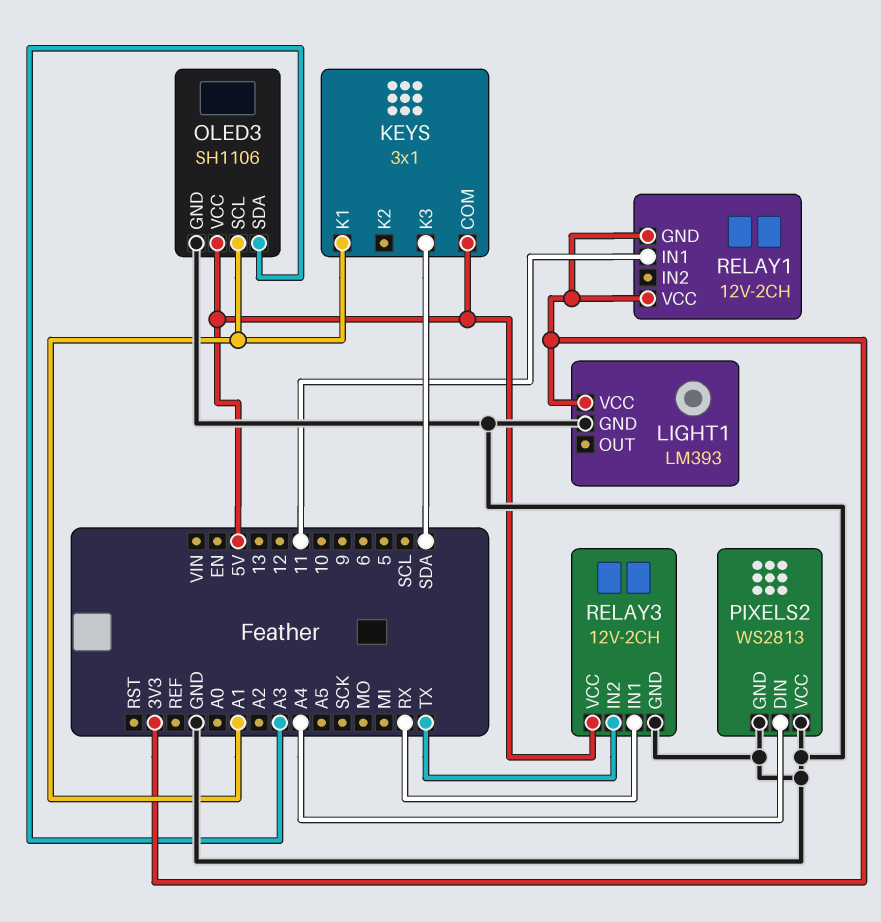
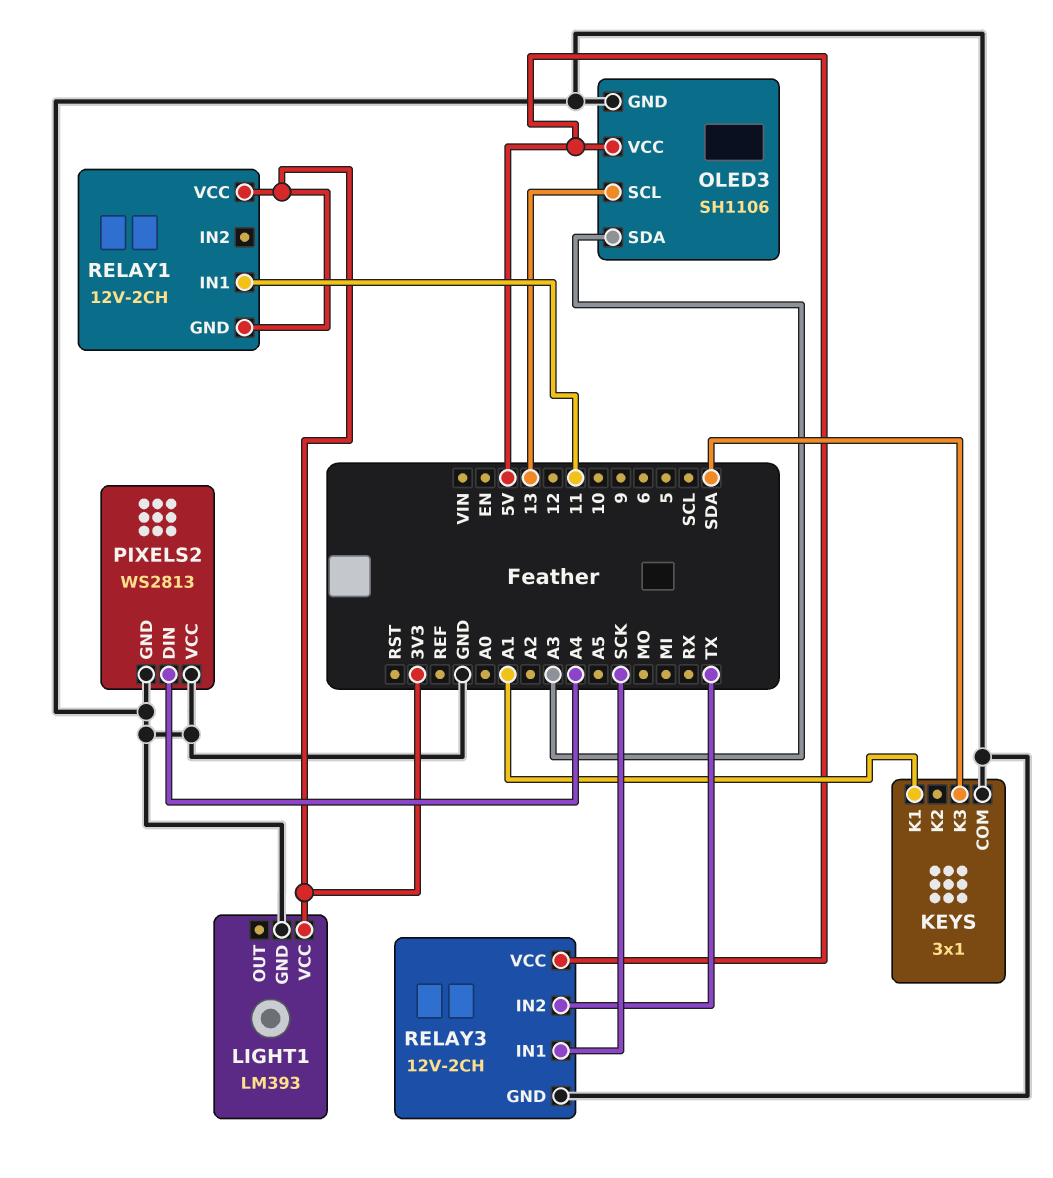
KEYS pin COM: 5V -> GND
OLED3 pin SCL: A1 -> 13
RELAY3 pin IN1: RX -> SCK

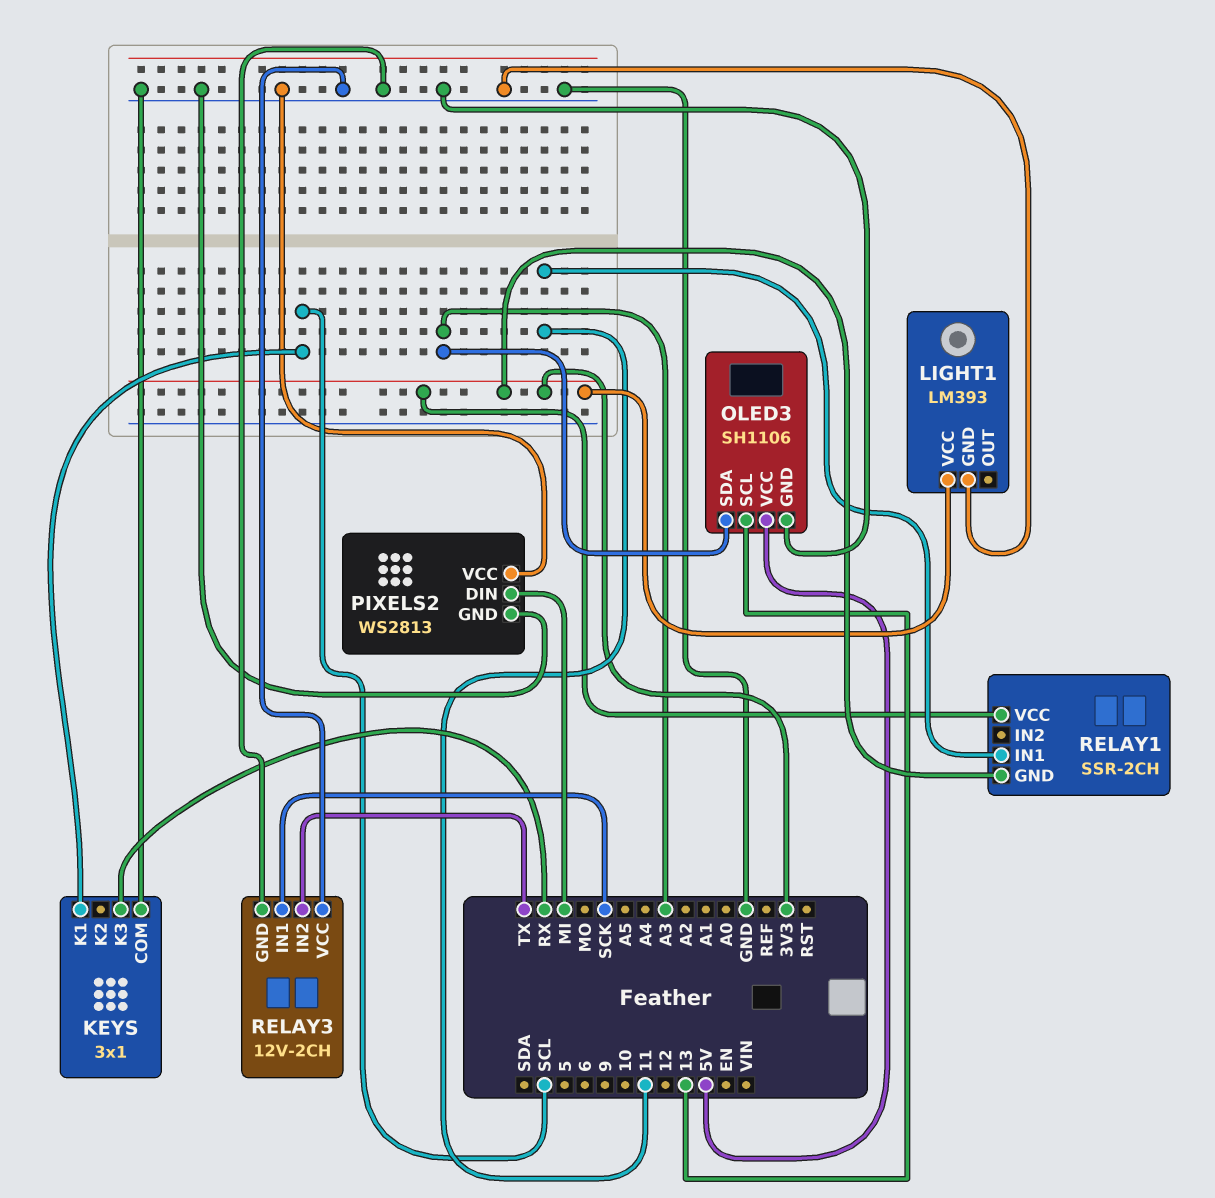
KEYS pin K1: A1 -> SCL
KEYS pin K3: SDA -> RX
PIXELS2 pin DIN: A4 -> MI
RELAY1: 12V-2CH -> SSR-2CH
RELAY3 pin VCC: 5V -> GND

